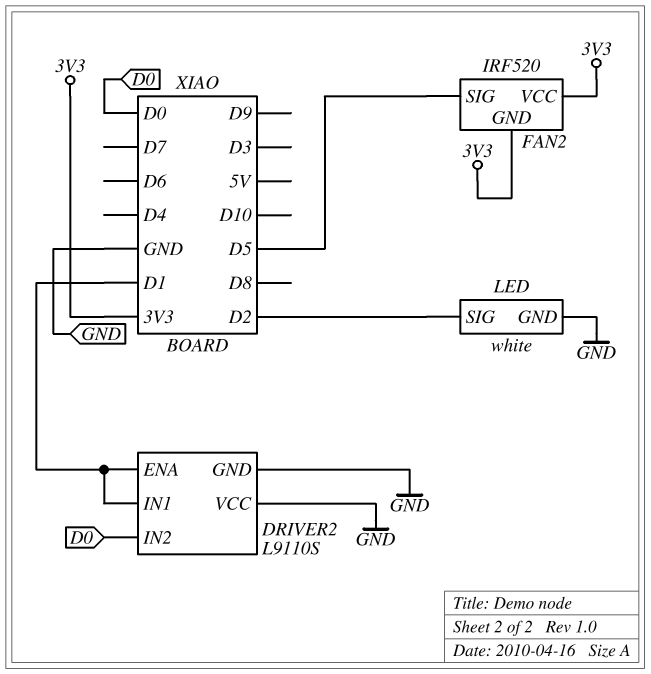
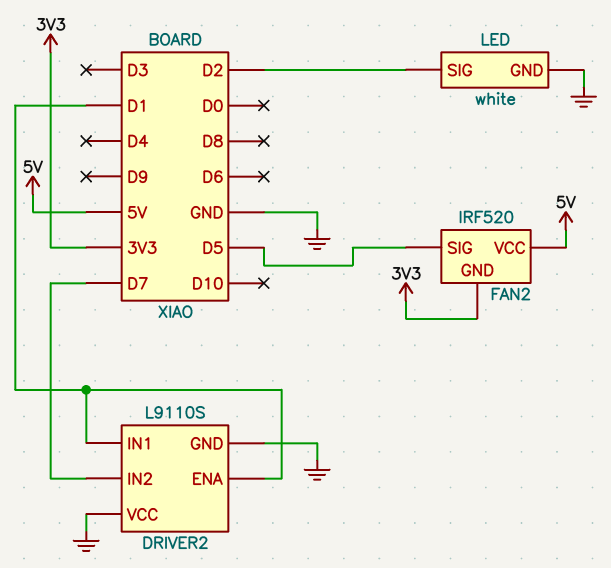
DRIVER2 pin IN2: D0 -> D7
FAN2 pin VCC: 3V3 -> 5V

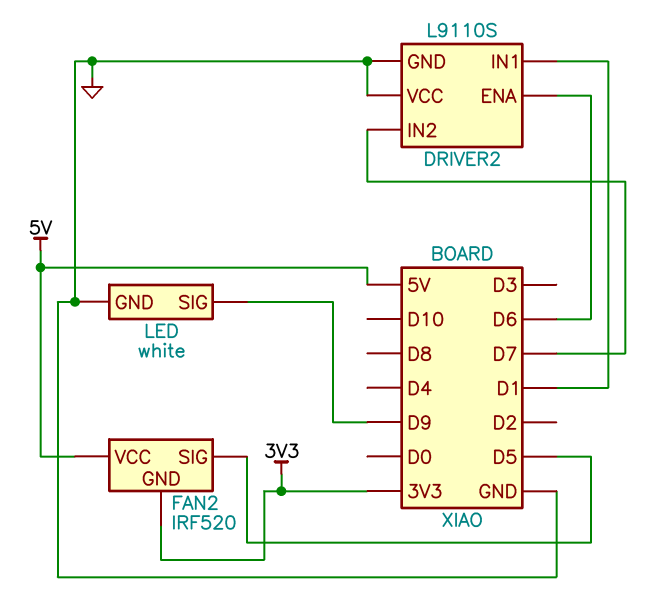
DRIVER2 pin ENA: D1 -> D6
LED pin SIG: D2 -> D9

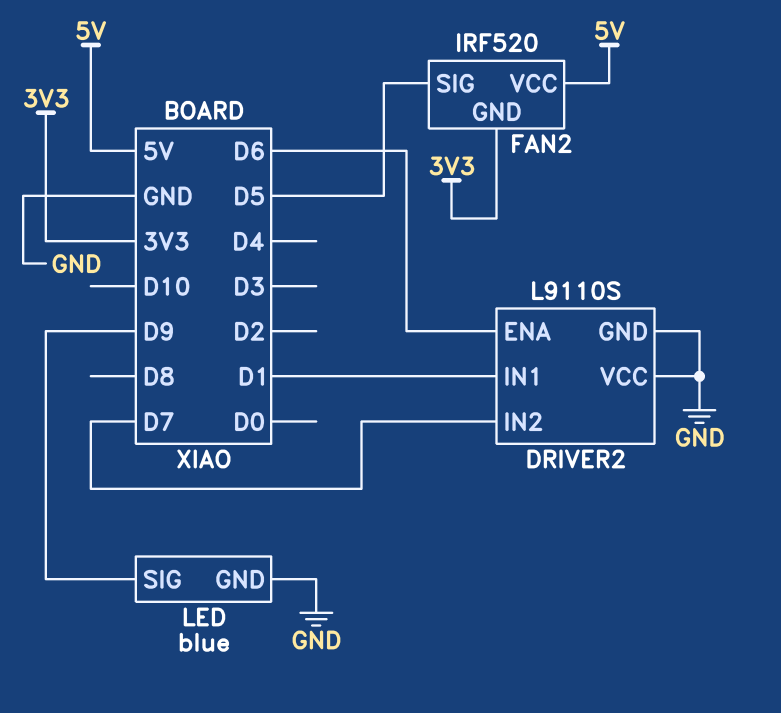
LED: white -> blue

